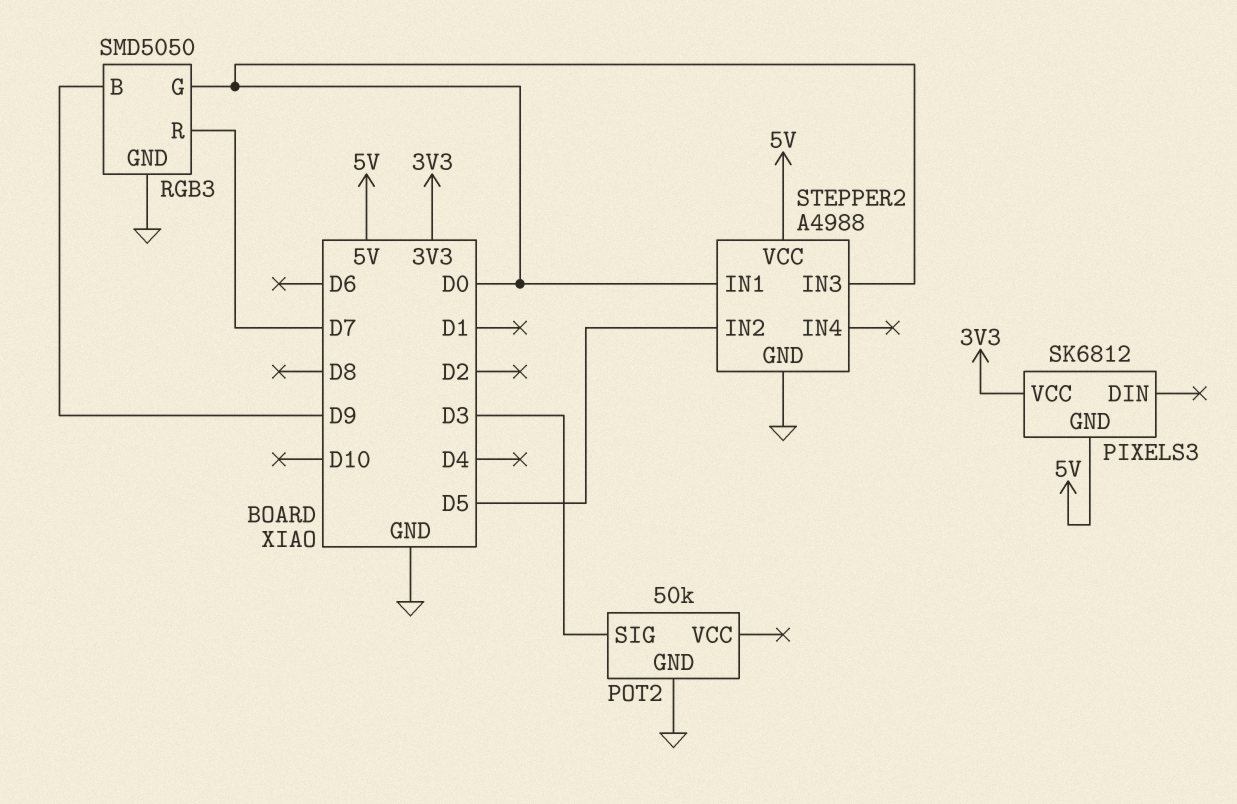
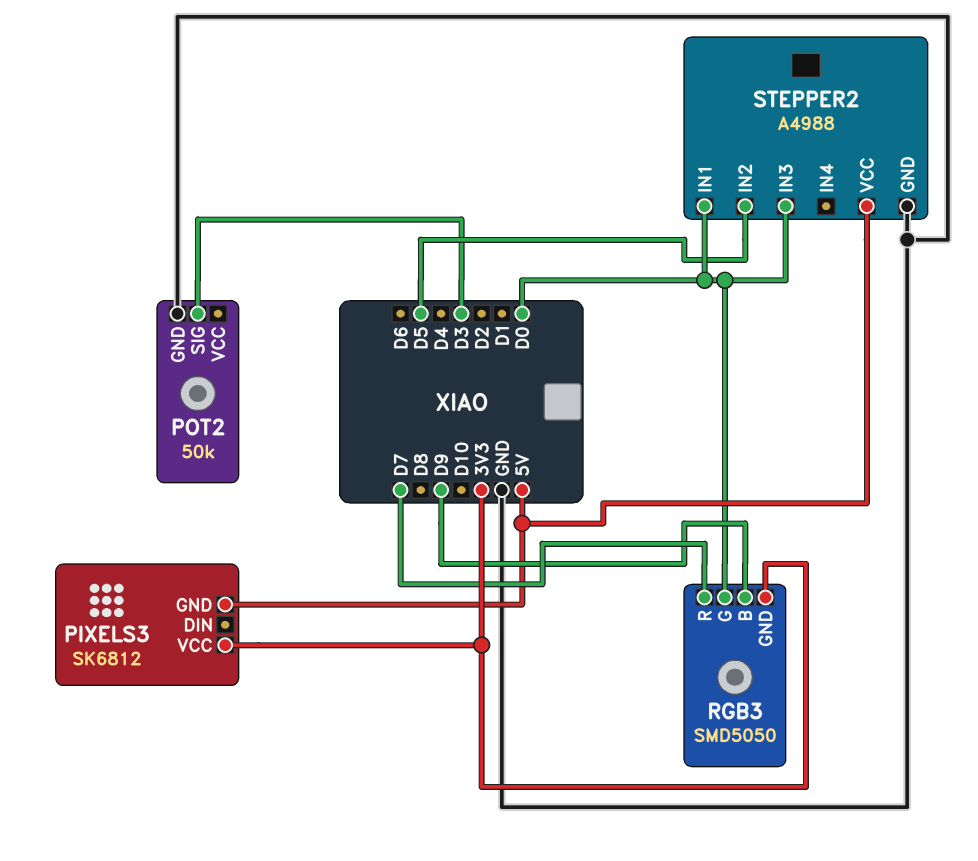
RGB3 pin GND: GND -> 3V3

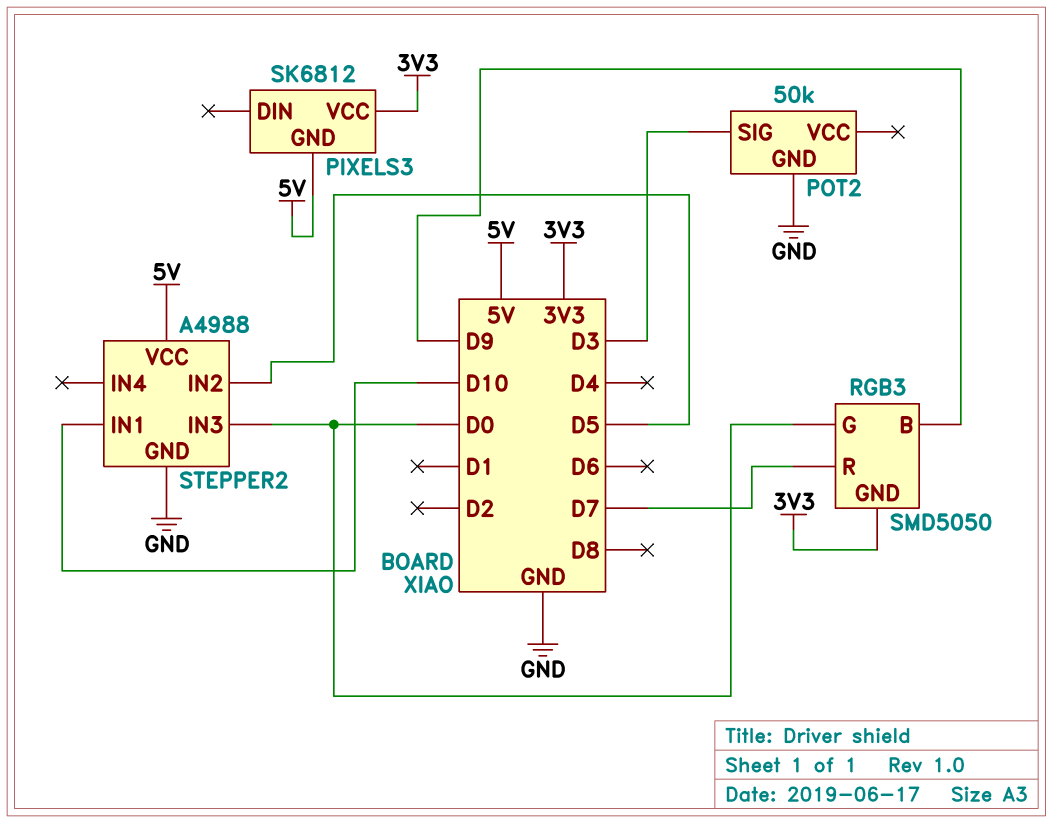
STEPPER2 pin IN1: D0 -> D10

